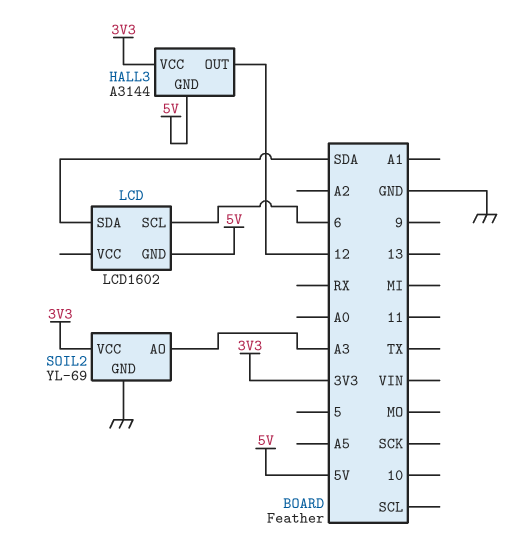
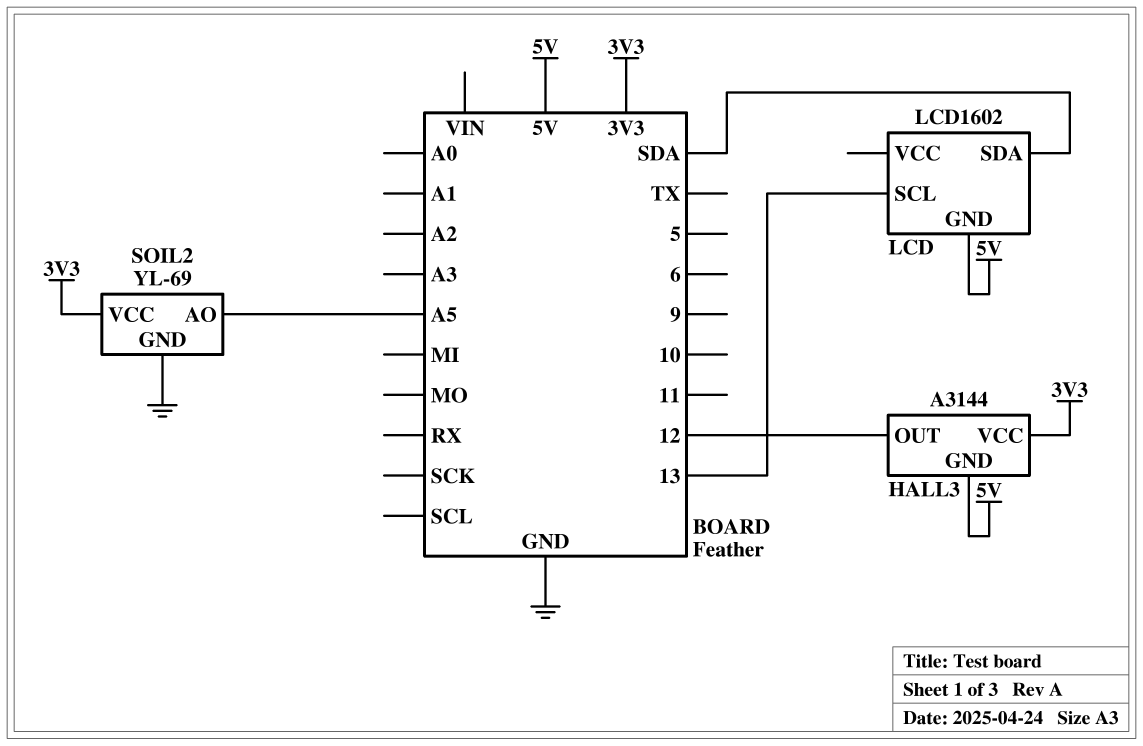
LCD pin SCL: 6 -> 13
SOIL2 pin AO: A3 -> A5

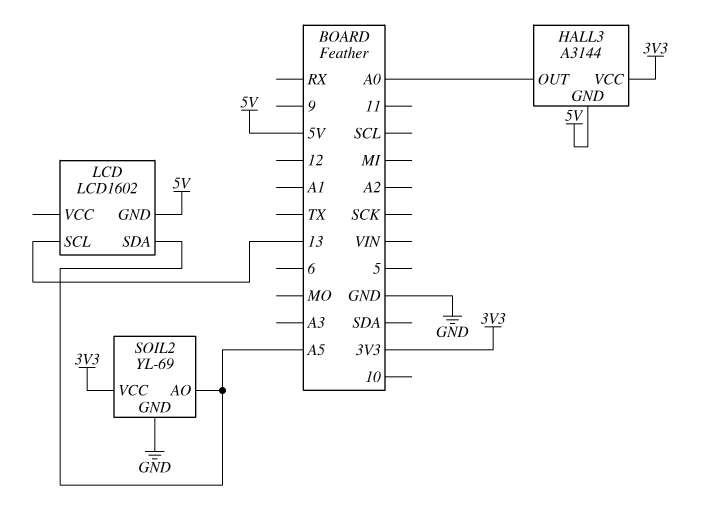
HALL3 pin OUT: 12 -> A0
LCD pin SDA: SDA -> A5

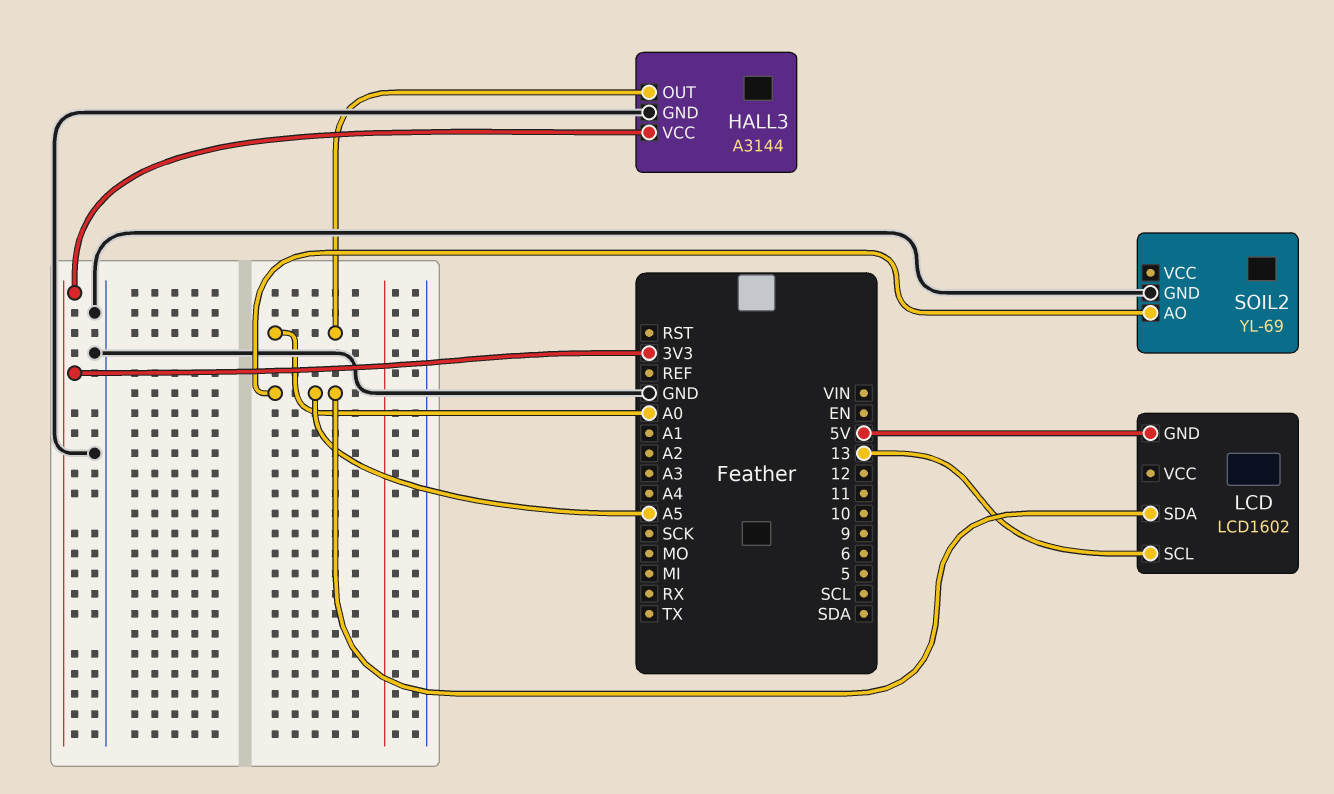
HALL3 pin GND: 5V -> GND
SOIL2 pin VCC: 3V3 -> none

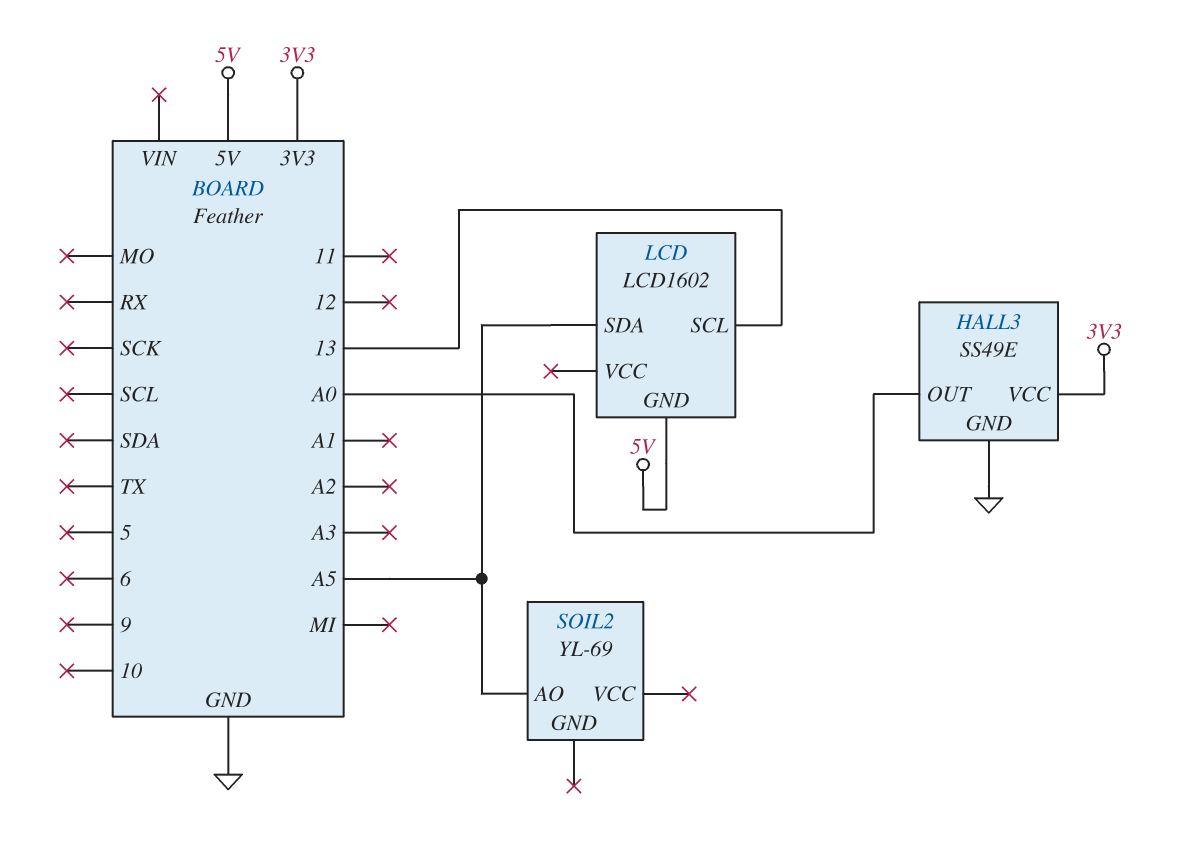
HALL3: A3144 -> SS49E
SOIL2 pin GND: GND -> none

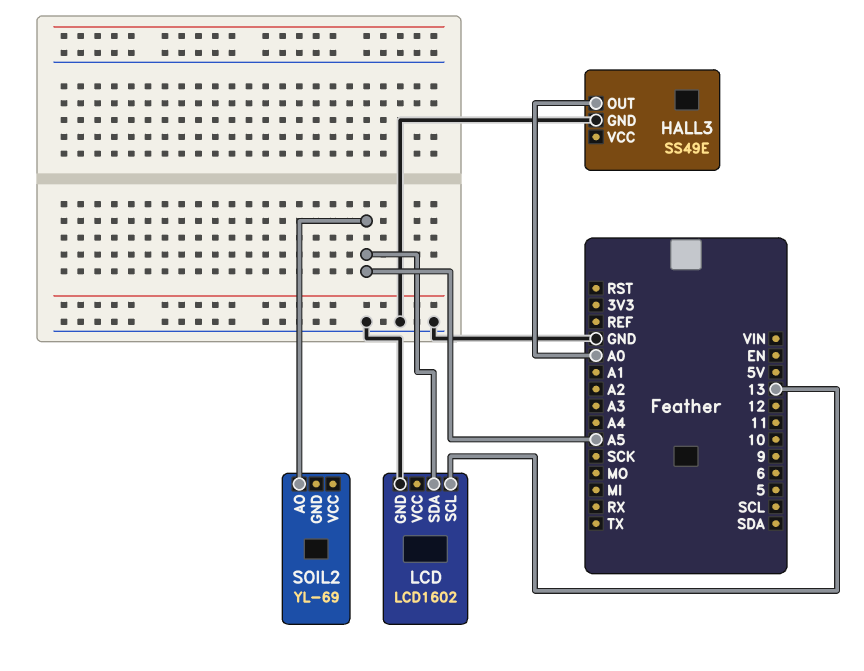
HALL3 pin VCC: 3V3 -> none
LCD pin GND: 5V -> GND

